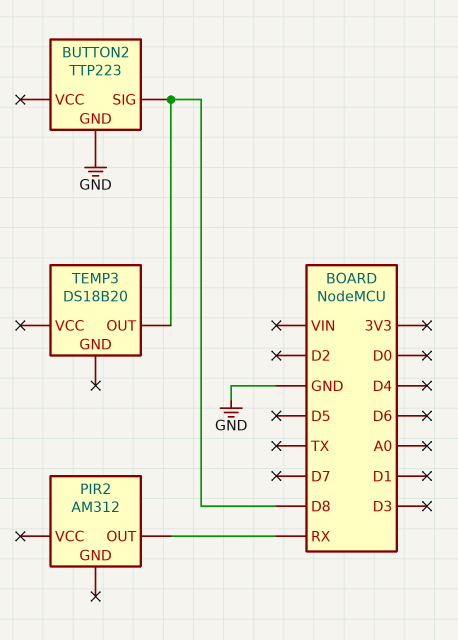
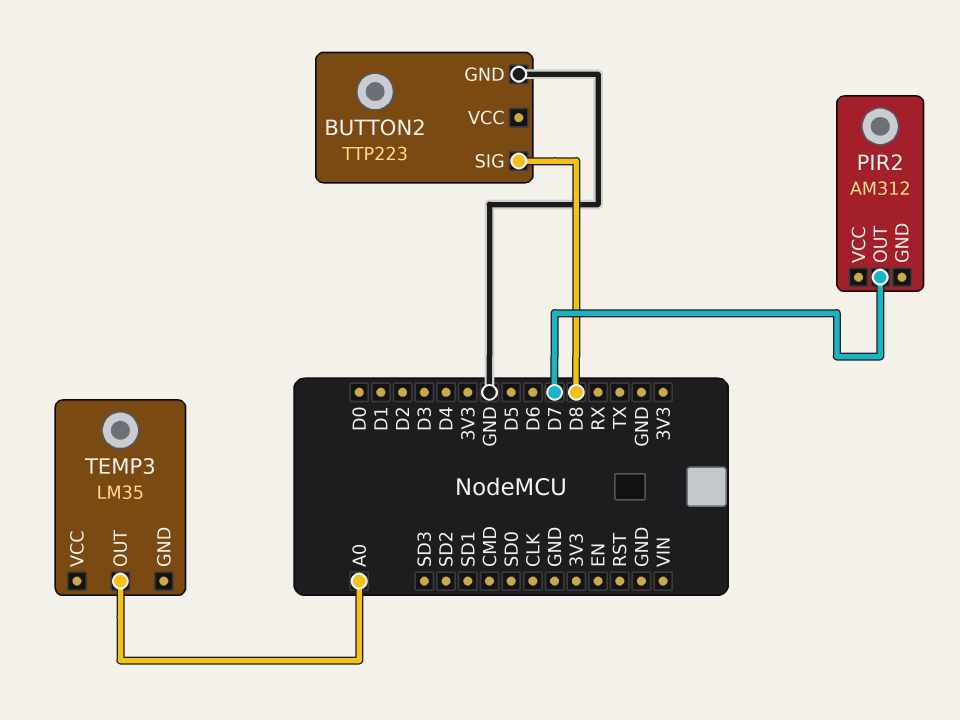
PIR2 pin OUT: RX -> D7
TEMP3: DS18B20 -> LM35
TEMP3 pin OUT: D8 -> A0

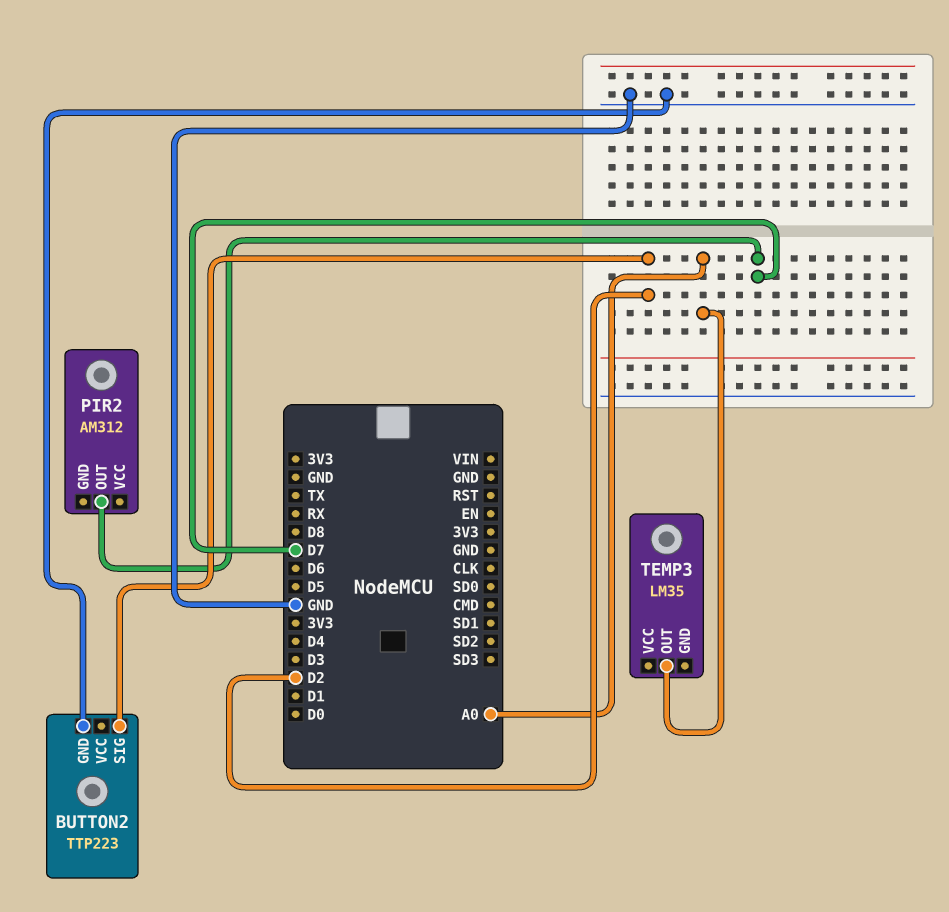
BUTTON2 pin SIG: D8 -> D2

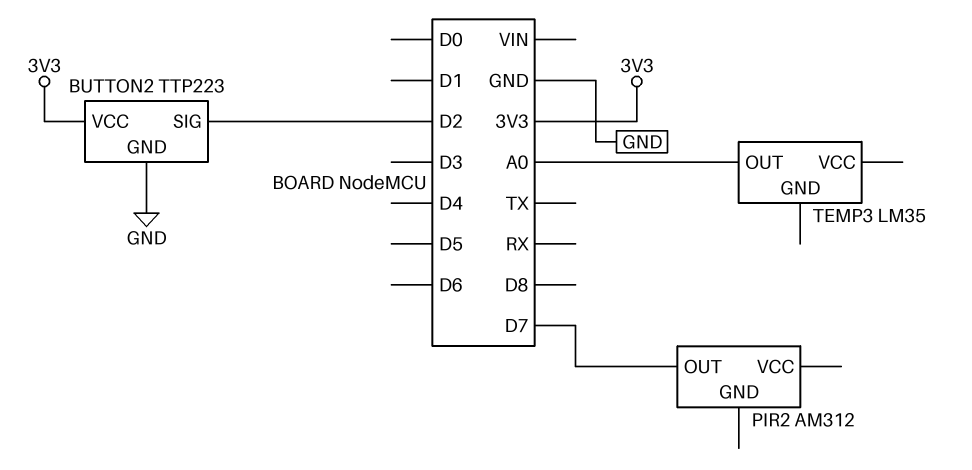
BUTTON2 pin VCC: none -> 3V3

